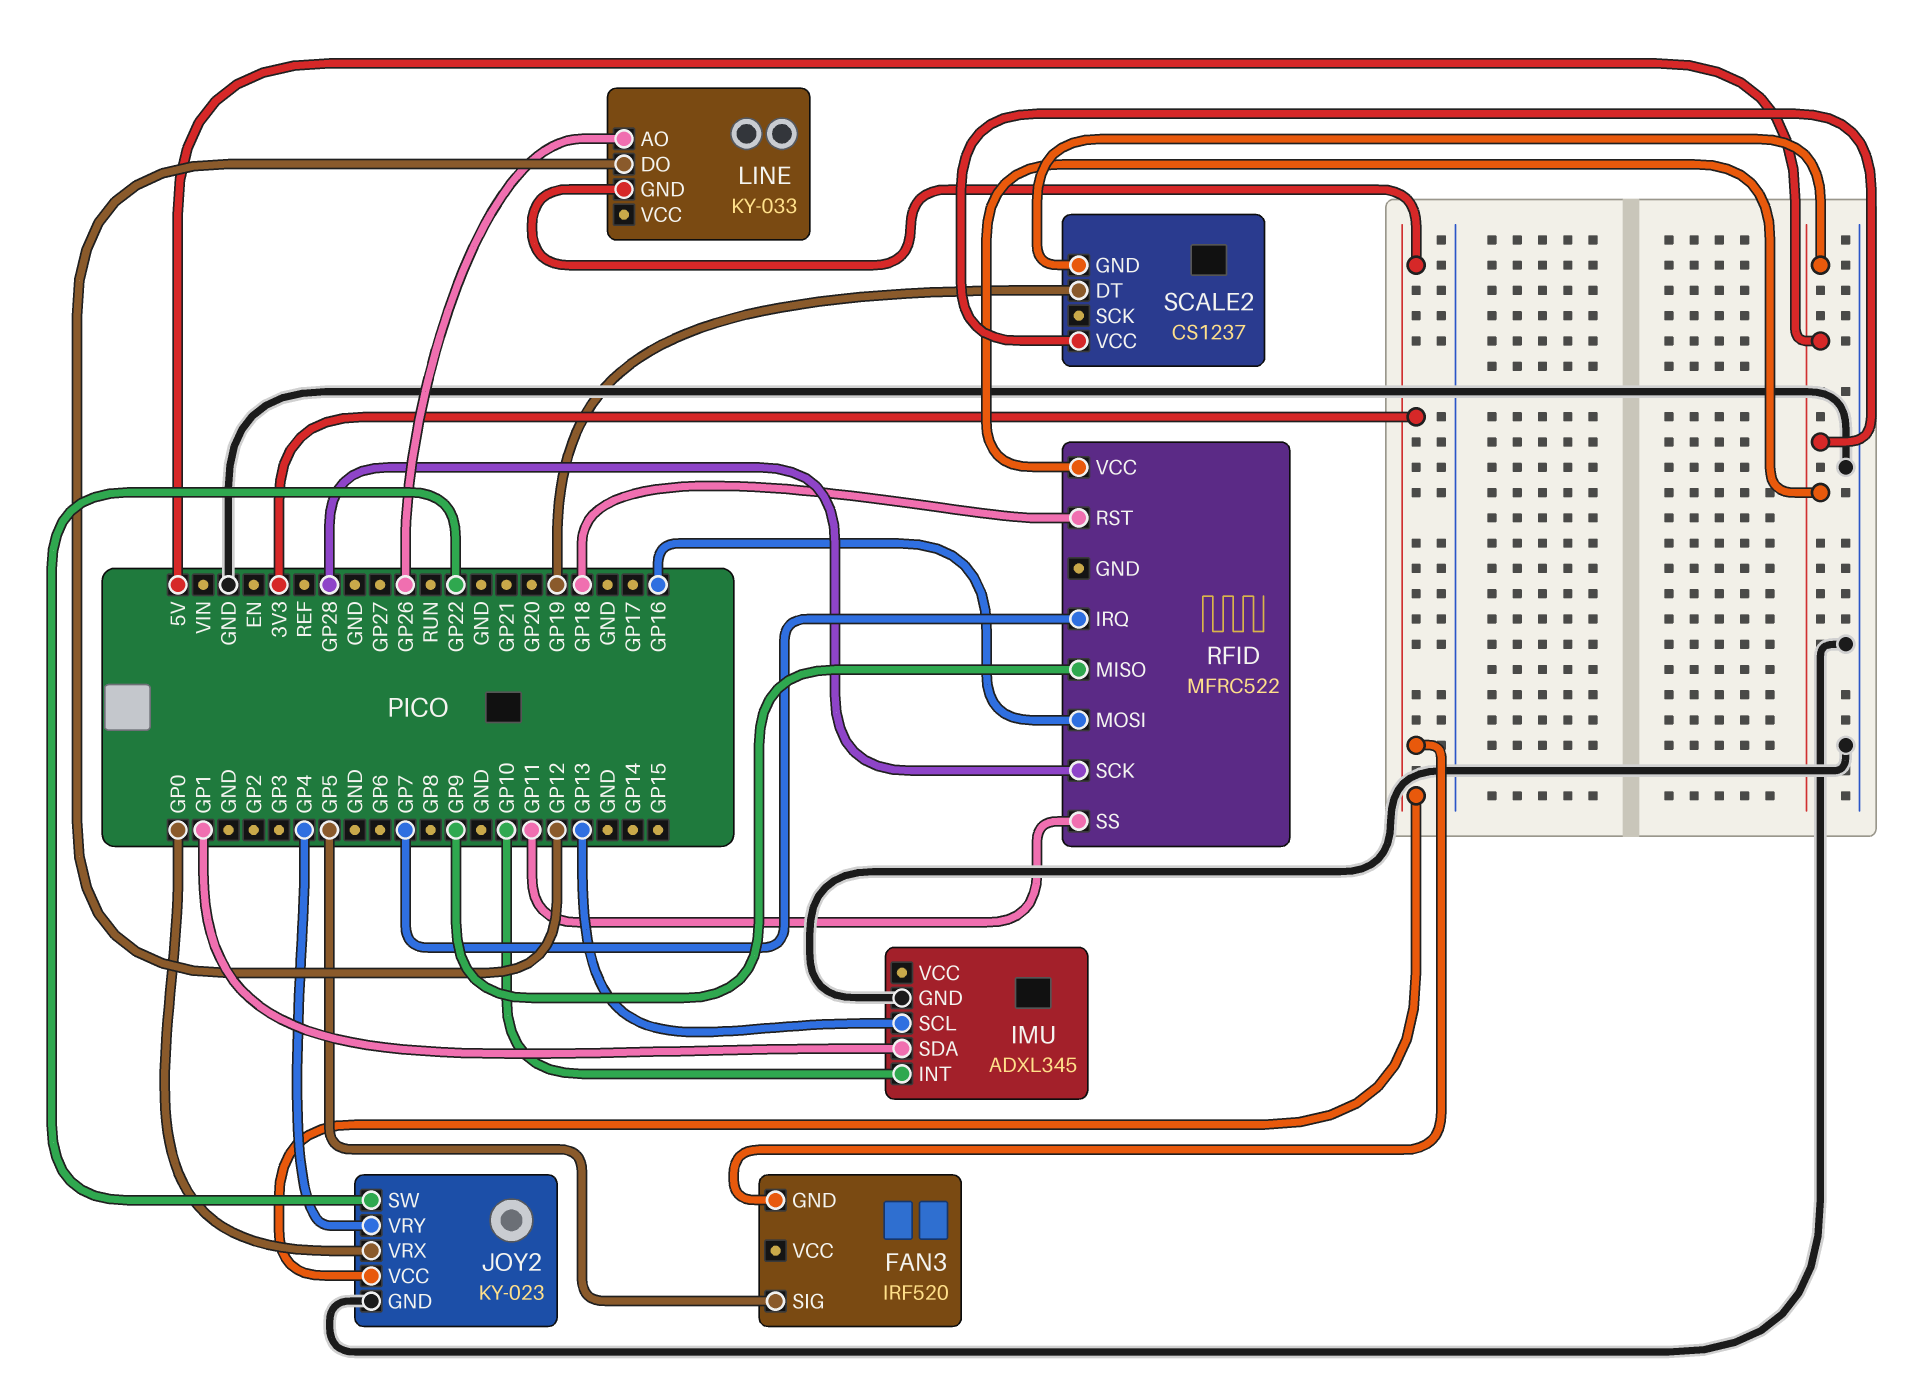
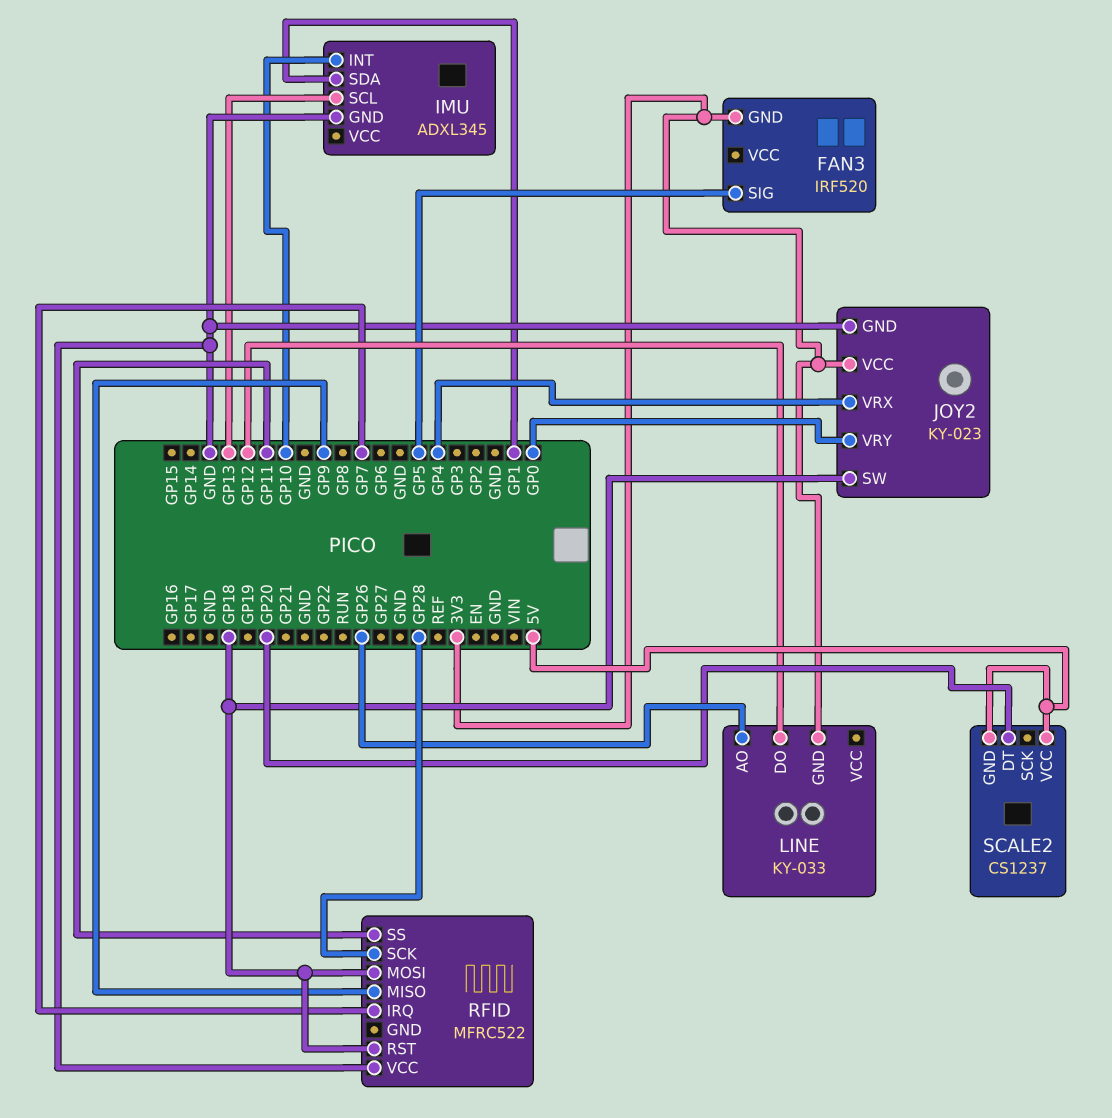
JOY2 pin SW: GP22 -> GP18
JOY2 pin VRX: GP0 -> GP4
JOY2 pin VRY: GP4 -> GP0
RFID pin MOSI: GP16 -> GP18
RFID pin VCC: 5V -> GND
SCALE2 pin DT: GP19 -> GP20

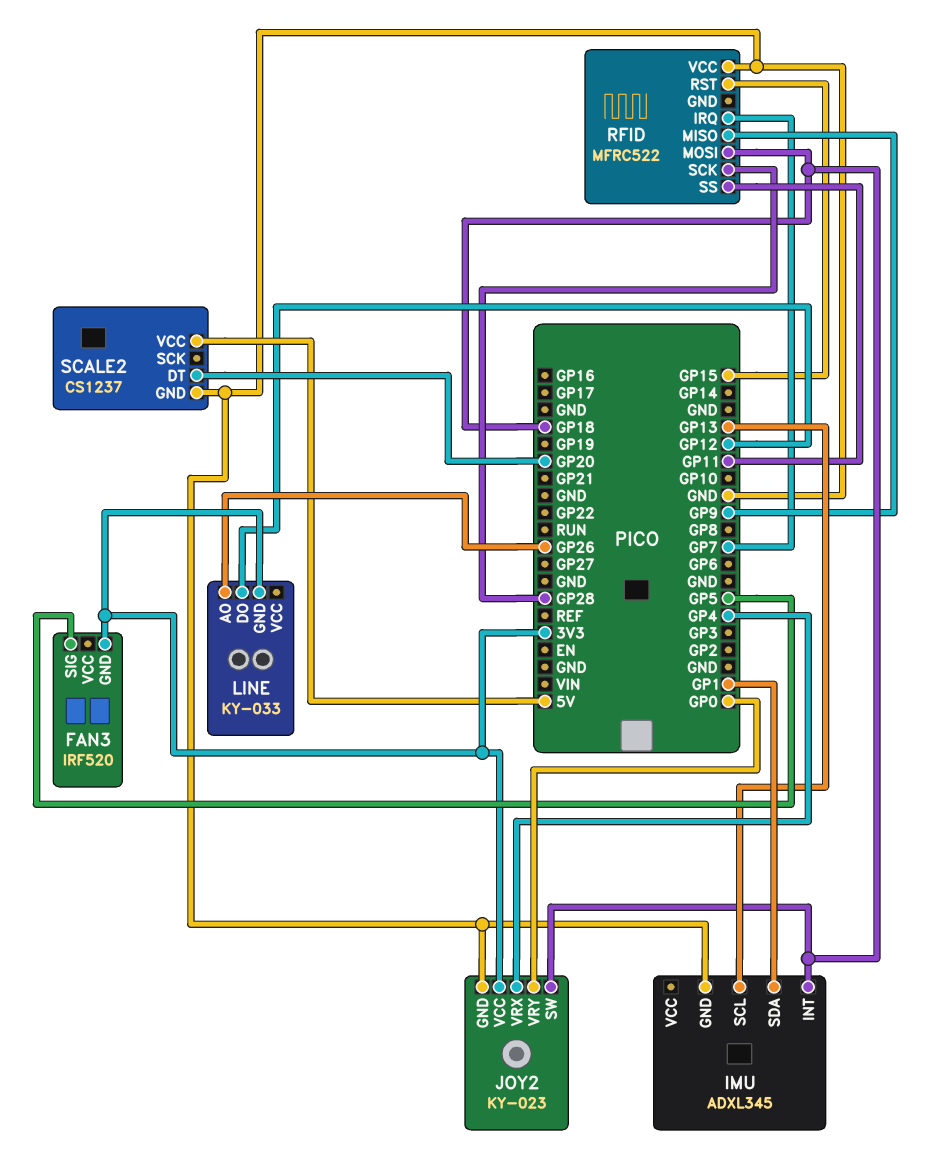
IMU pin INT: GP10 -> GP18
RFID pin RST: GP18 -> GP15
SCALE2 pin GND: 5V -> GND

